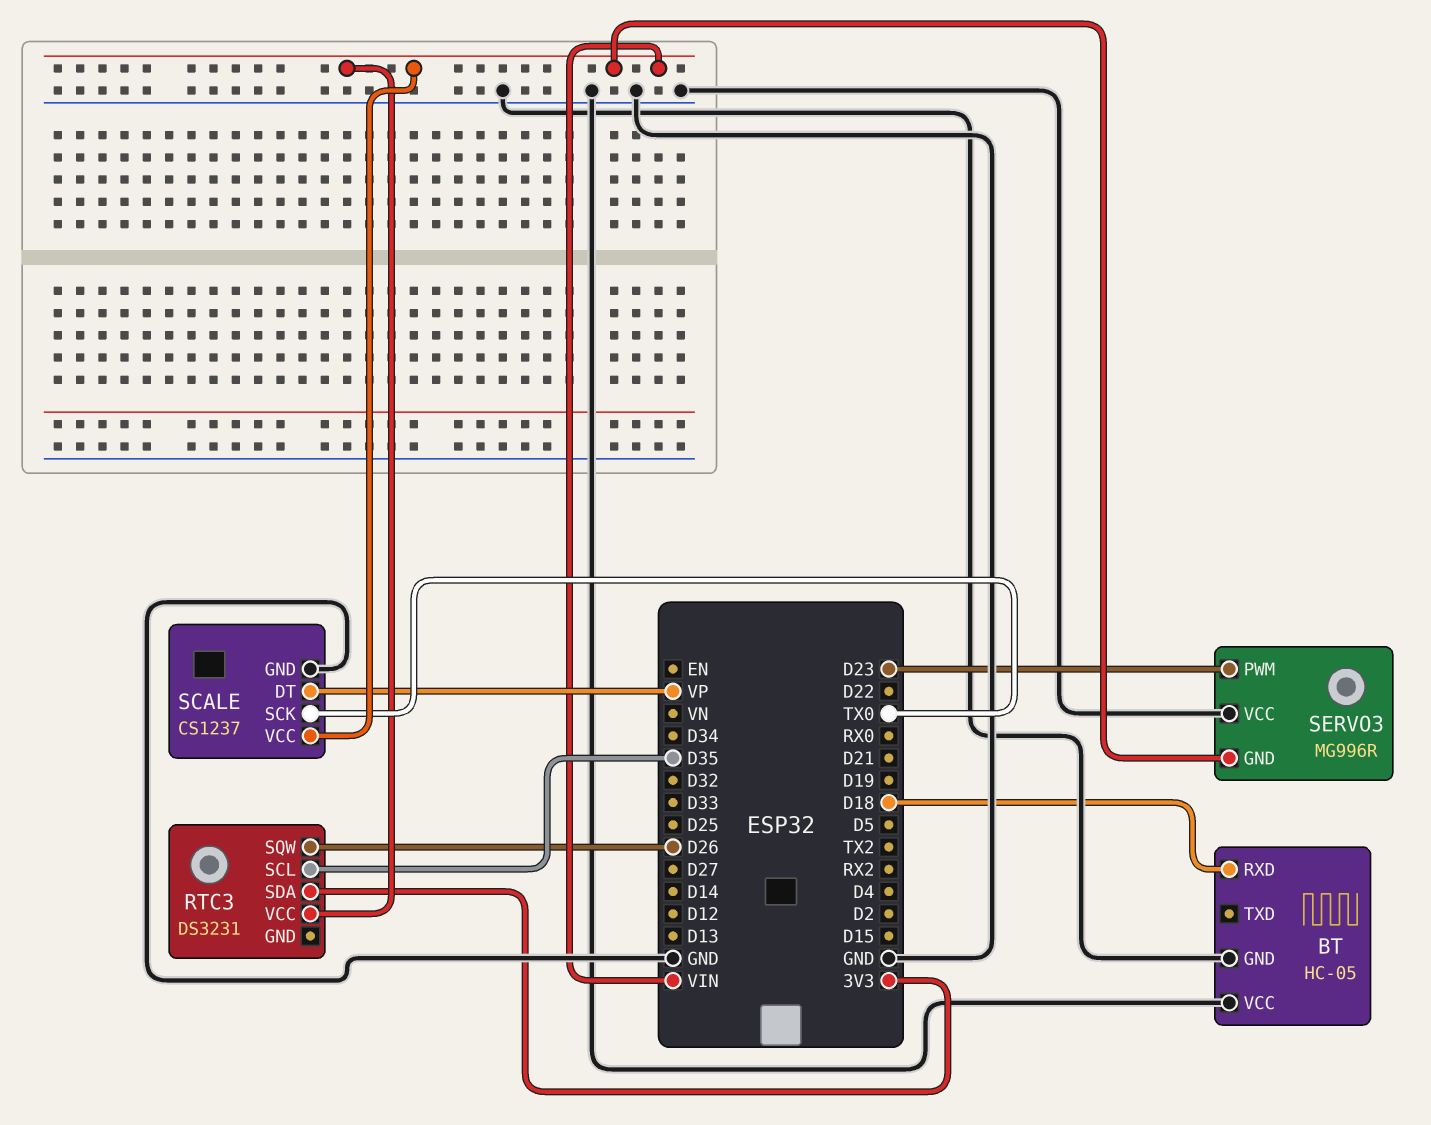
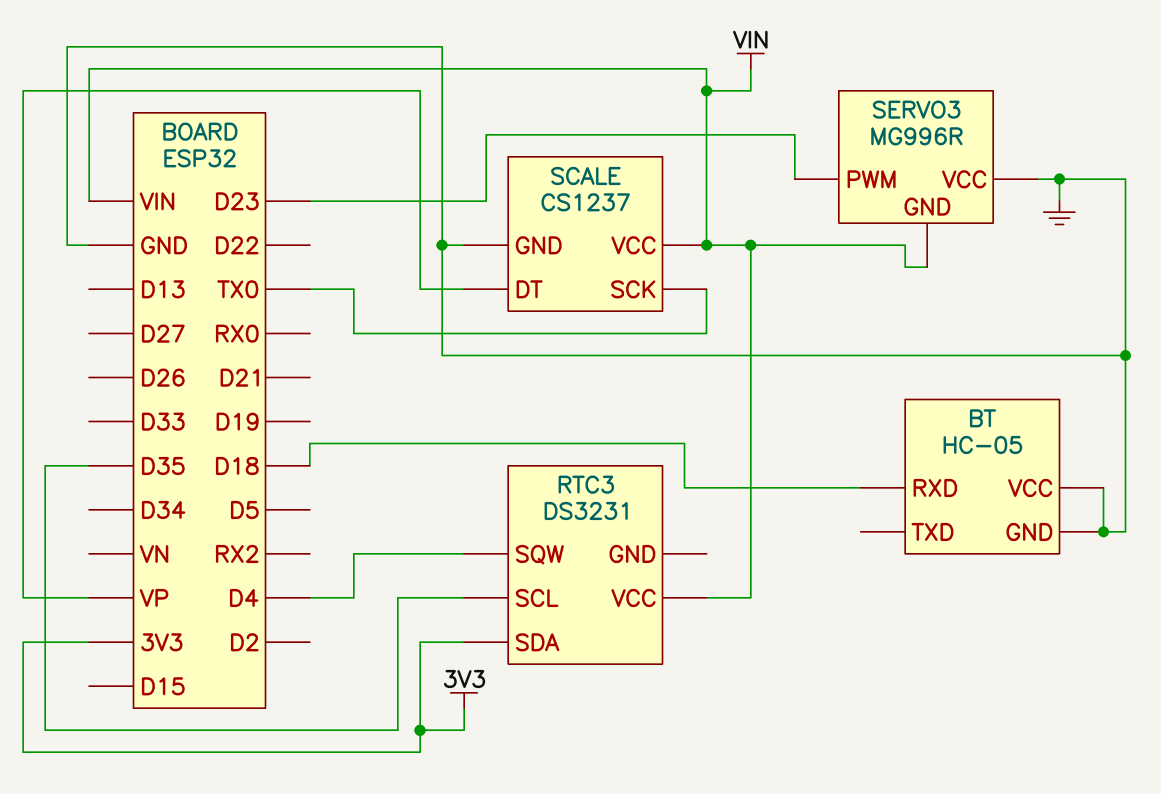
RTC3 pin SQW: D26 -> D4

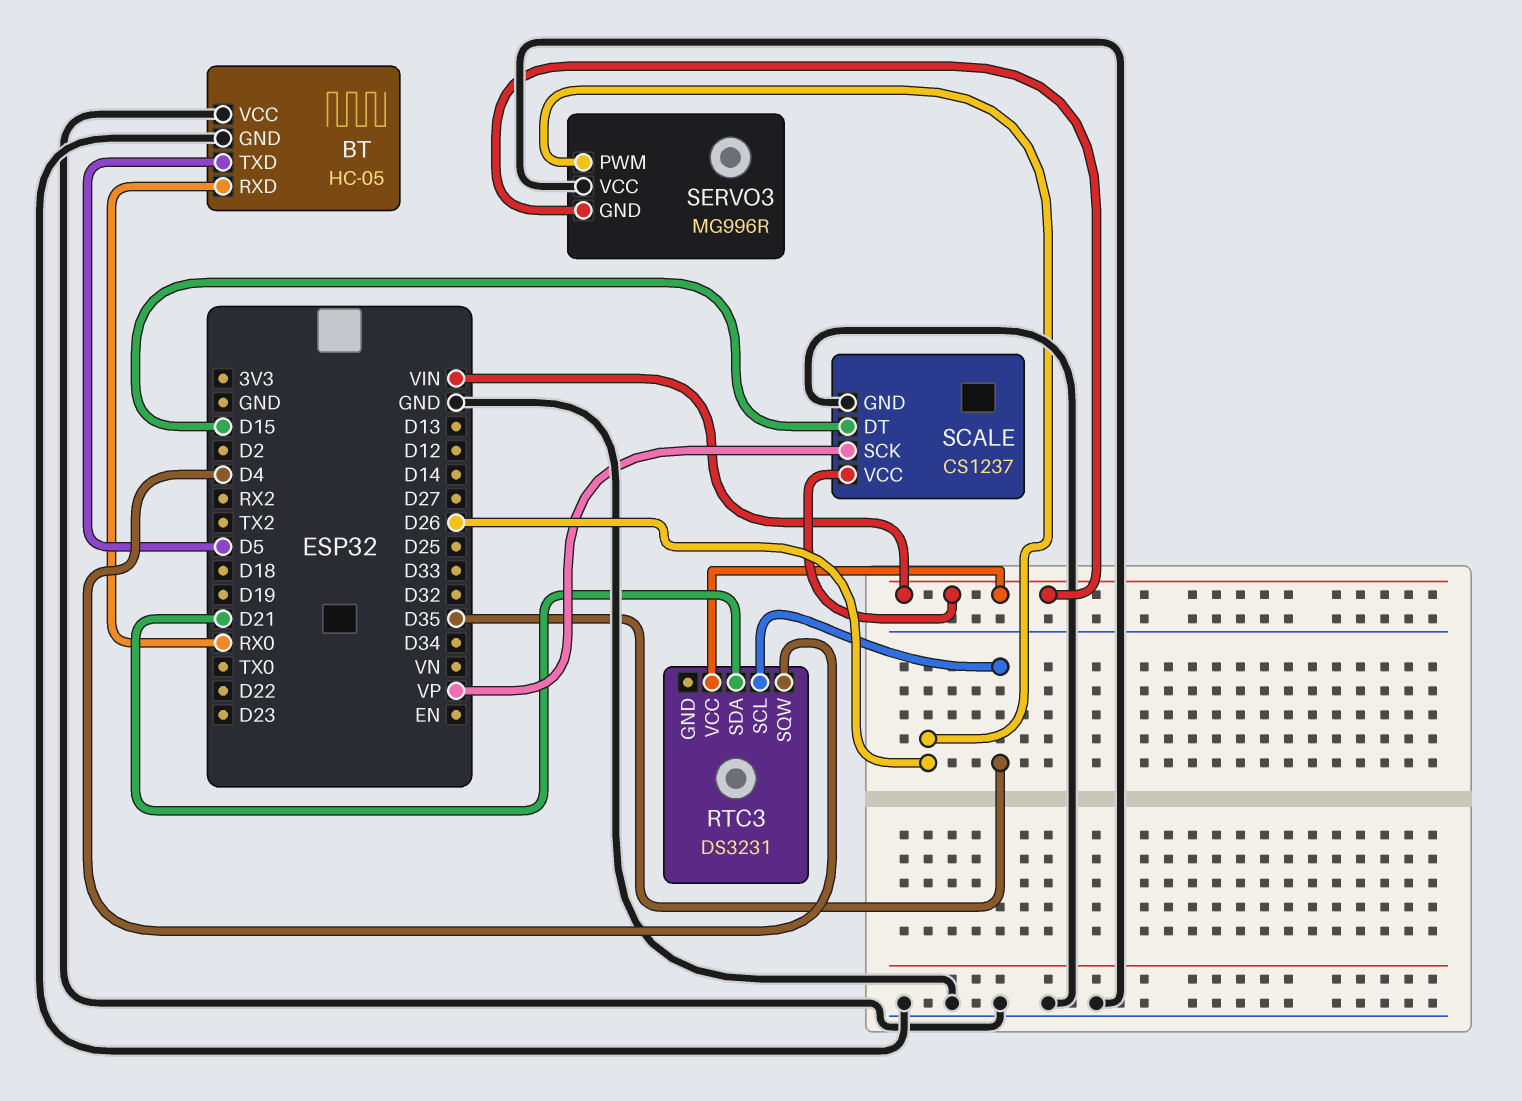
BT pin RXD: D18 -> RX0
BT pin TXD: none -> D5
RTC3 pin SDA: 3V3 -> D21
SCALE pin DT: VP -> D15
SCALE pin SCK: TX0 -> VP
SERVO3 pin PWM: D23 -> D26

